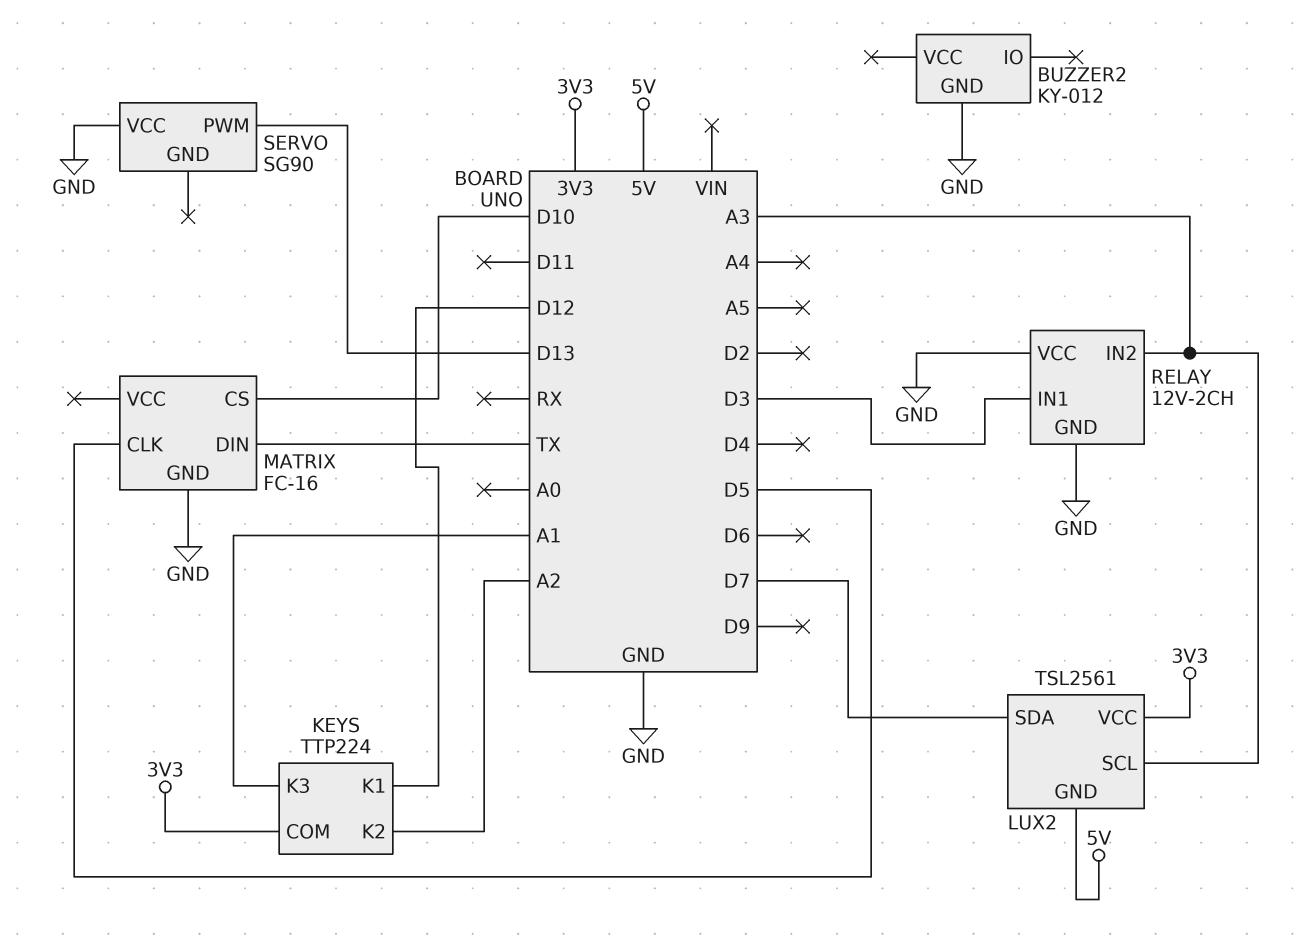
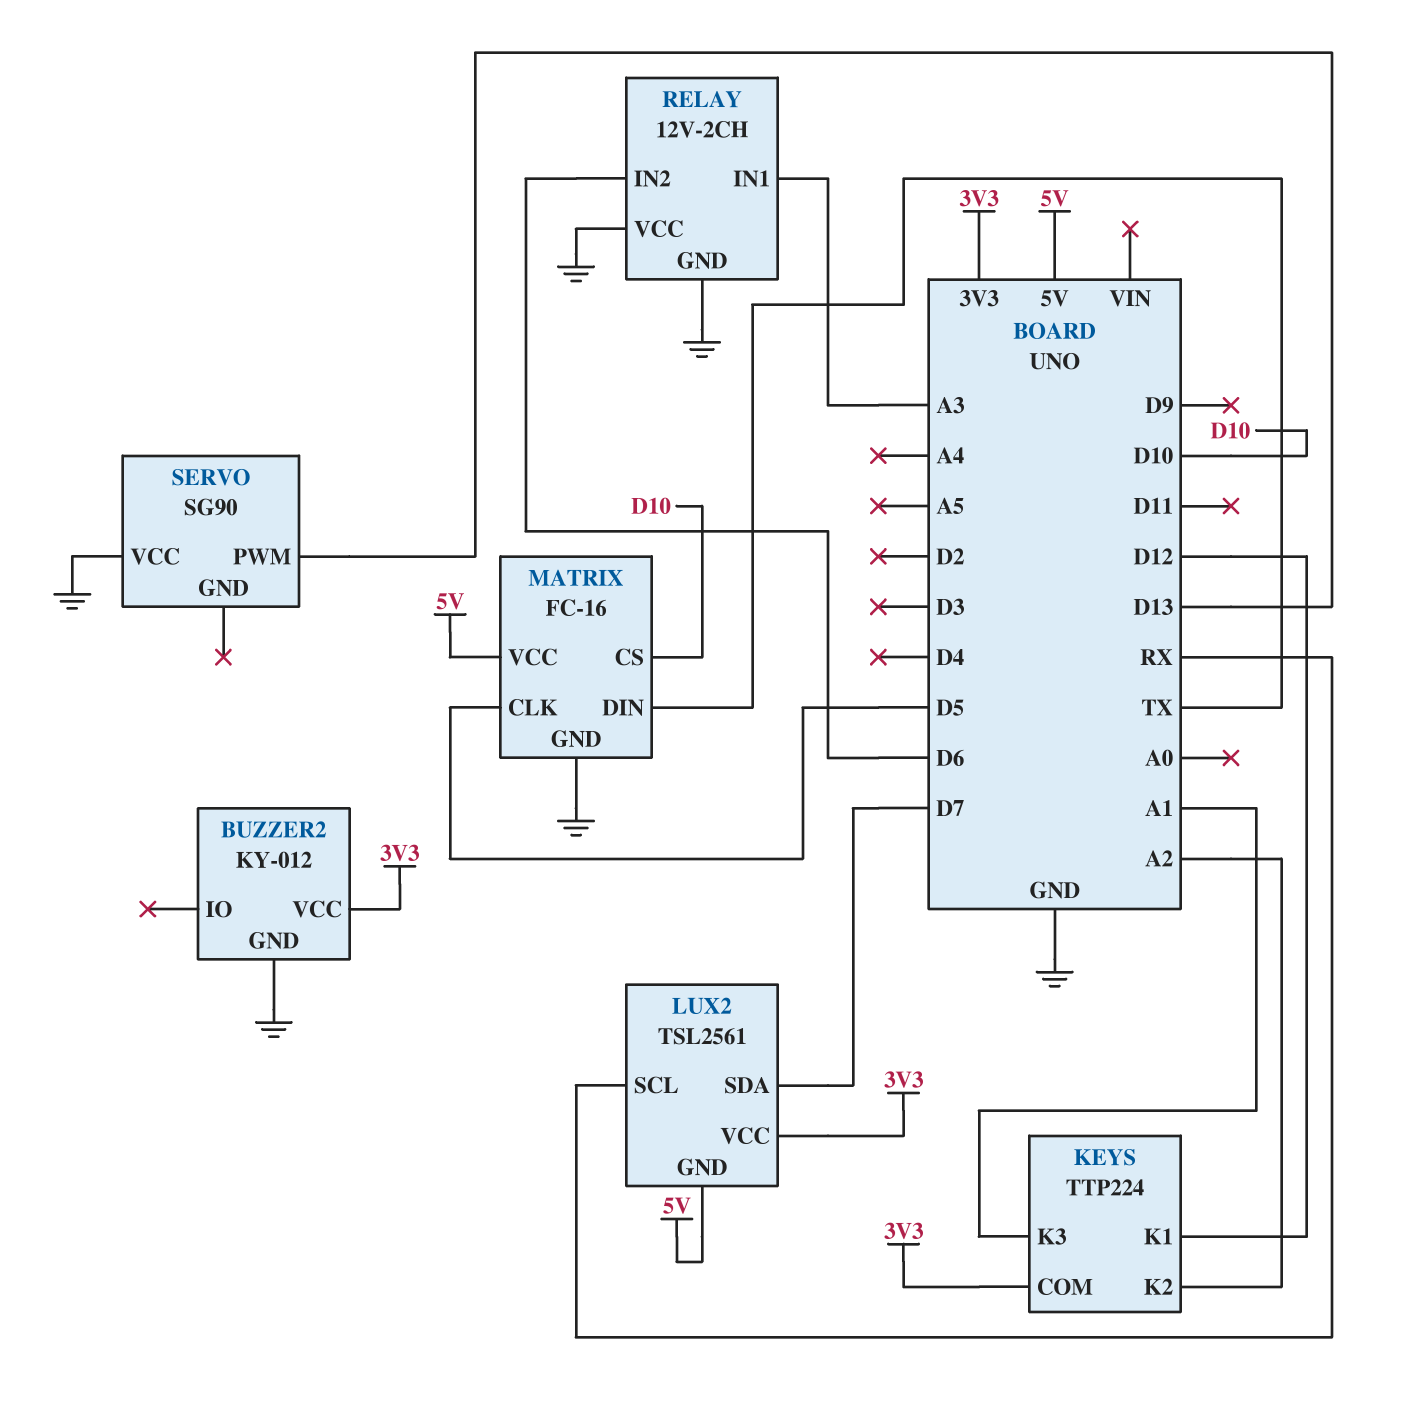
BUZZER2 pin VCC: none -> 3V3
LUX2 pin SCL: A3 -> RX
MATRIX pin VCC: none -> 5V
RELAY pin IN1: D3 -> A3
RELAY pin IN2: A3 -> D6

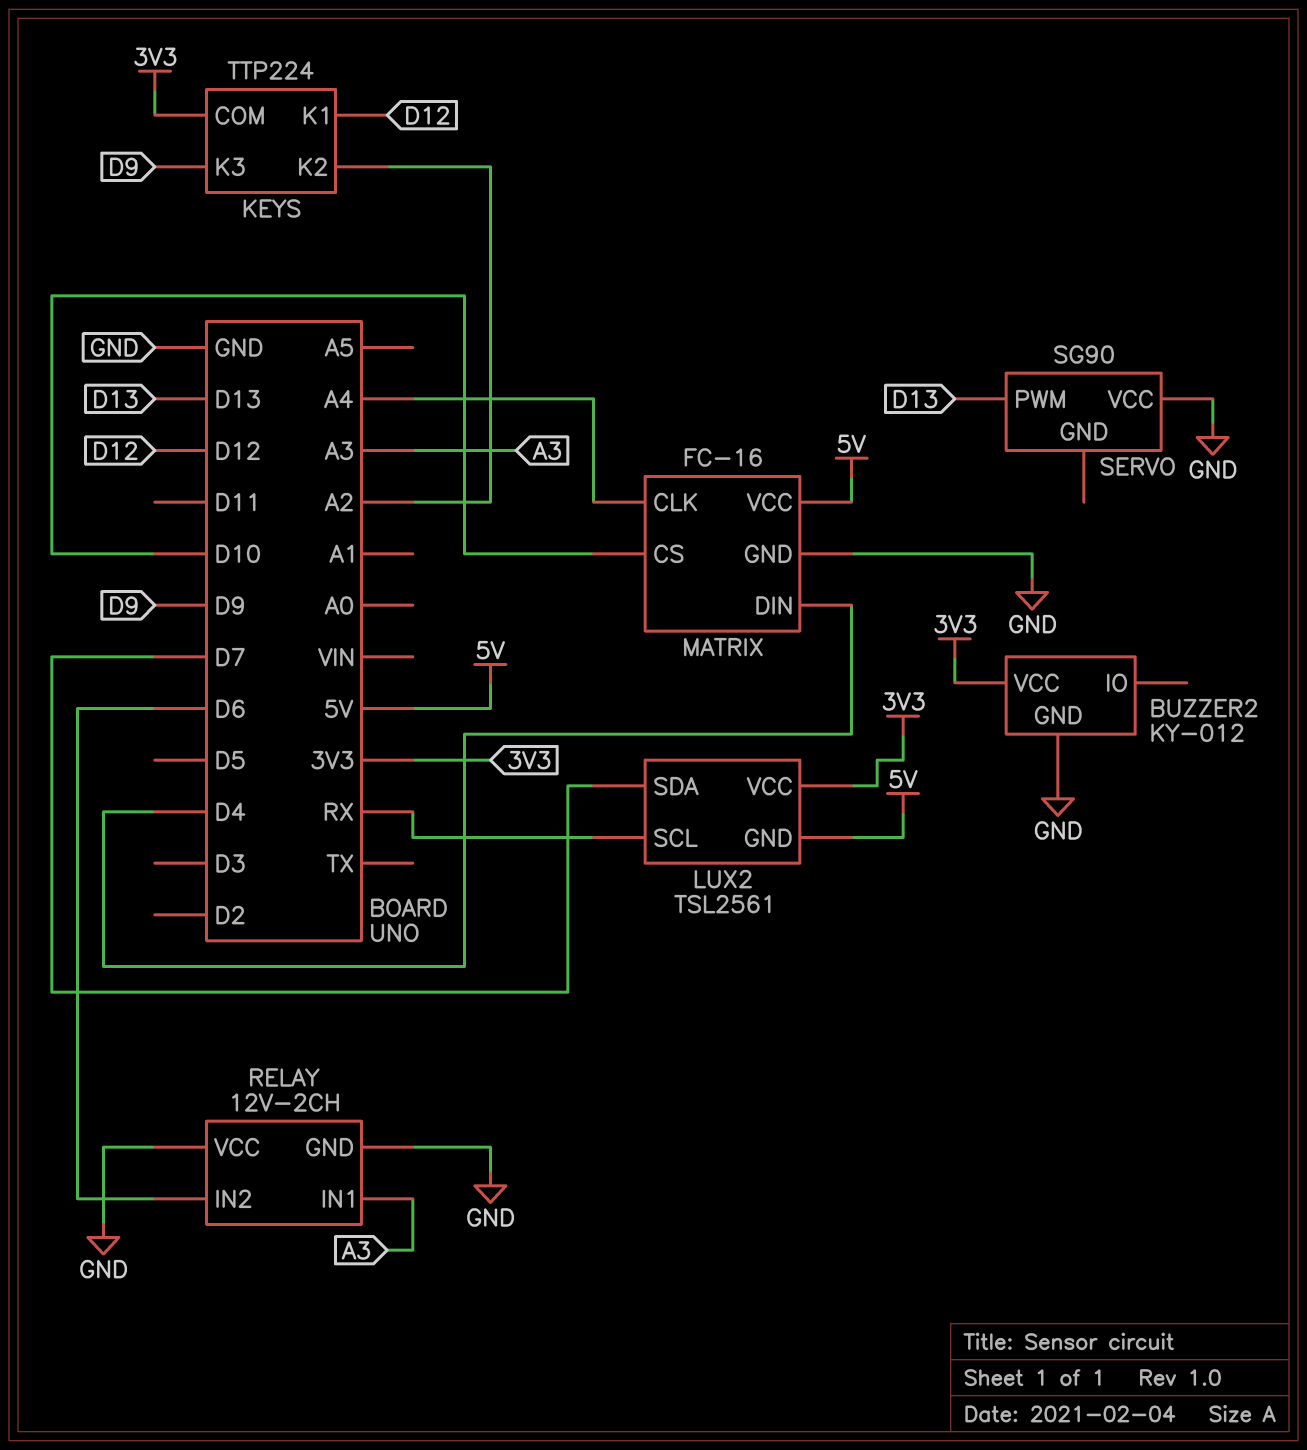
KEYS pin K3: A1 -> D9
MATRIX pin CLK: D5 -> A4
MATRIX pin DIN: TX -> D4

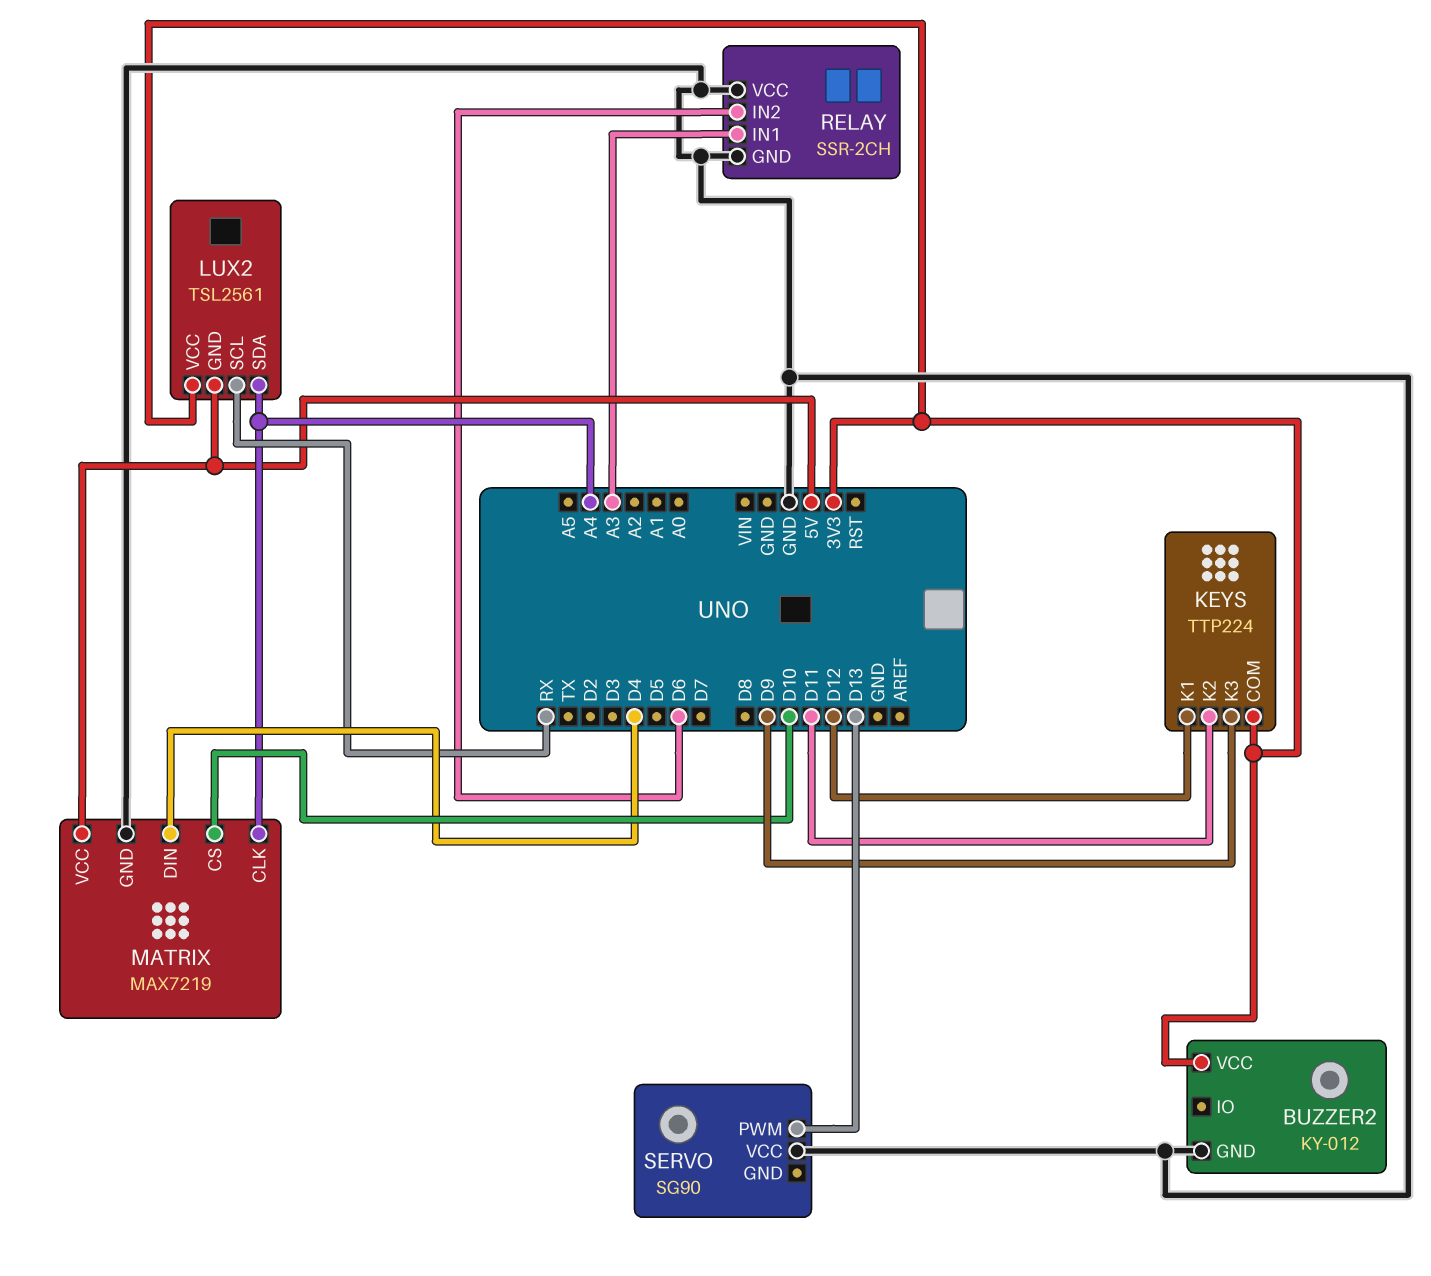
KEYS pin K2: A2 -> D11
LUX2 pin SDA: D7 -> A4
MATRIX: FC-16 -> MAX7219
RELAY: 12V-2CH -> SSR-2CH

